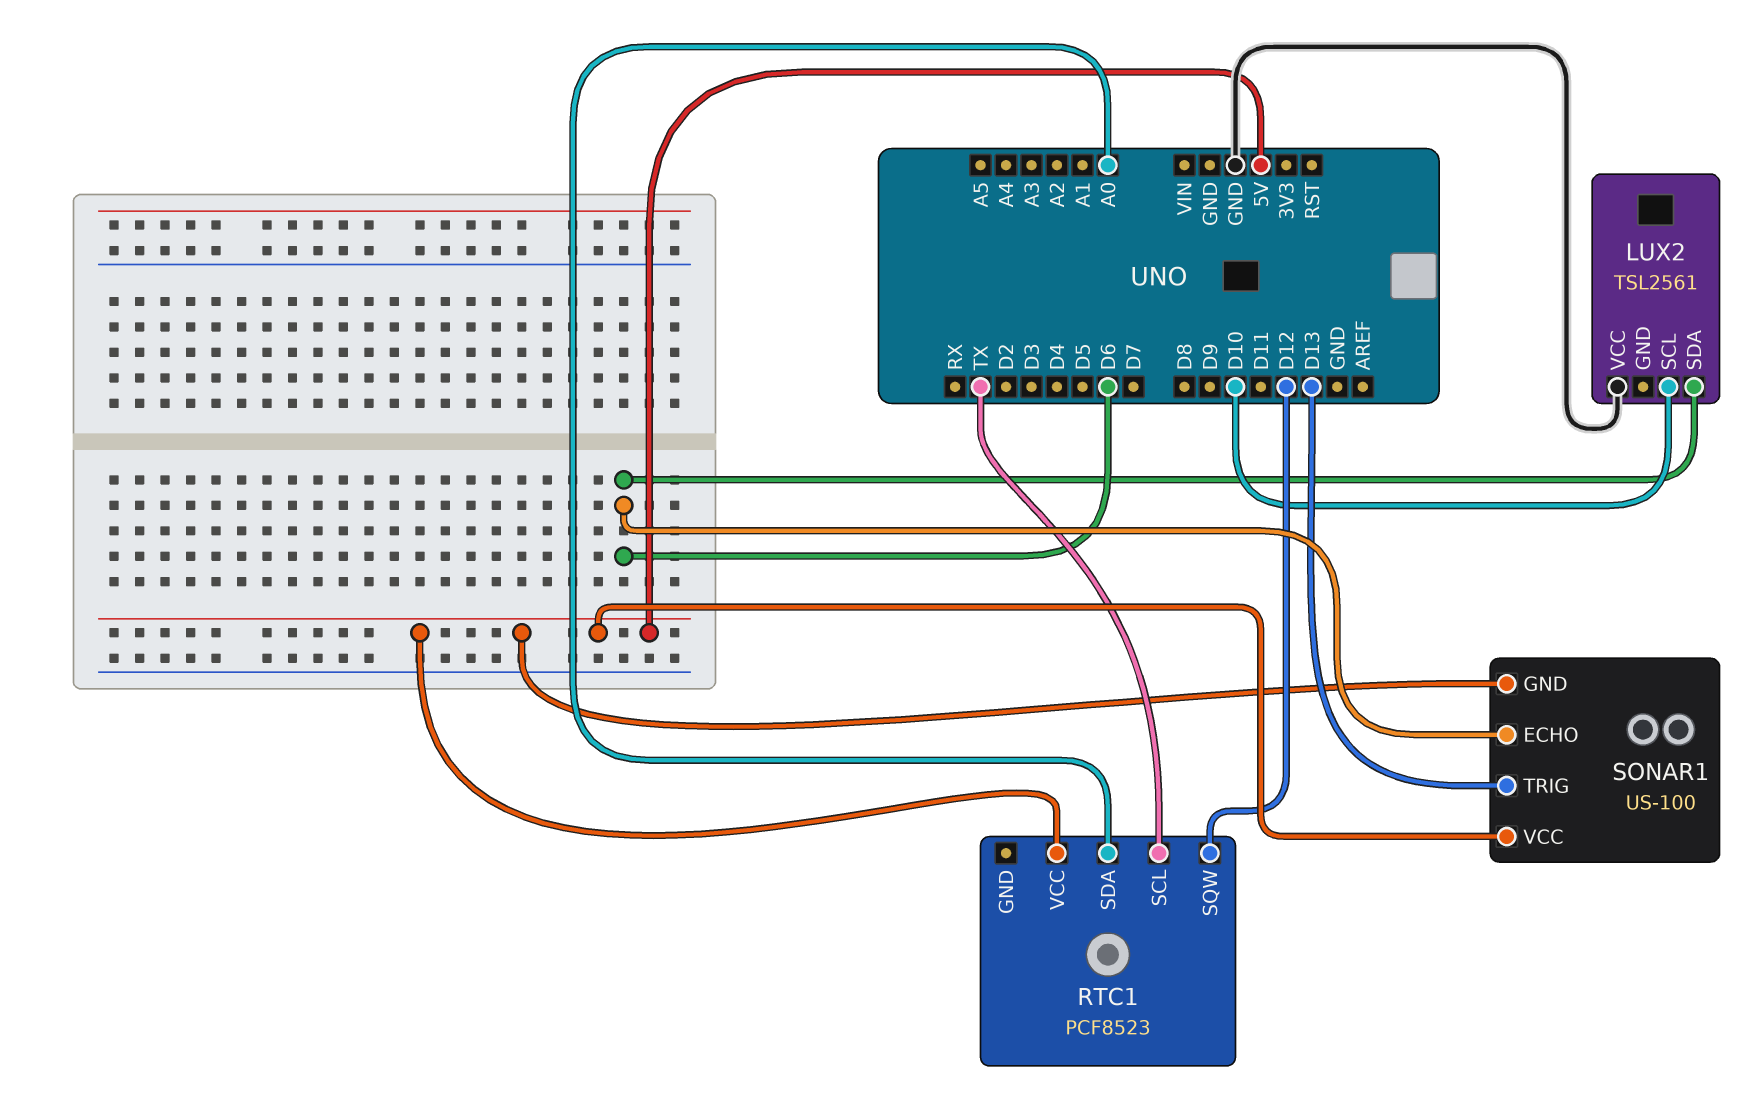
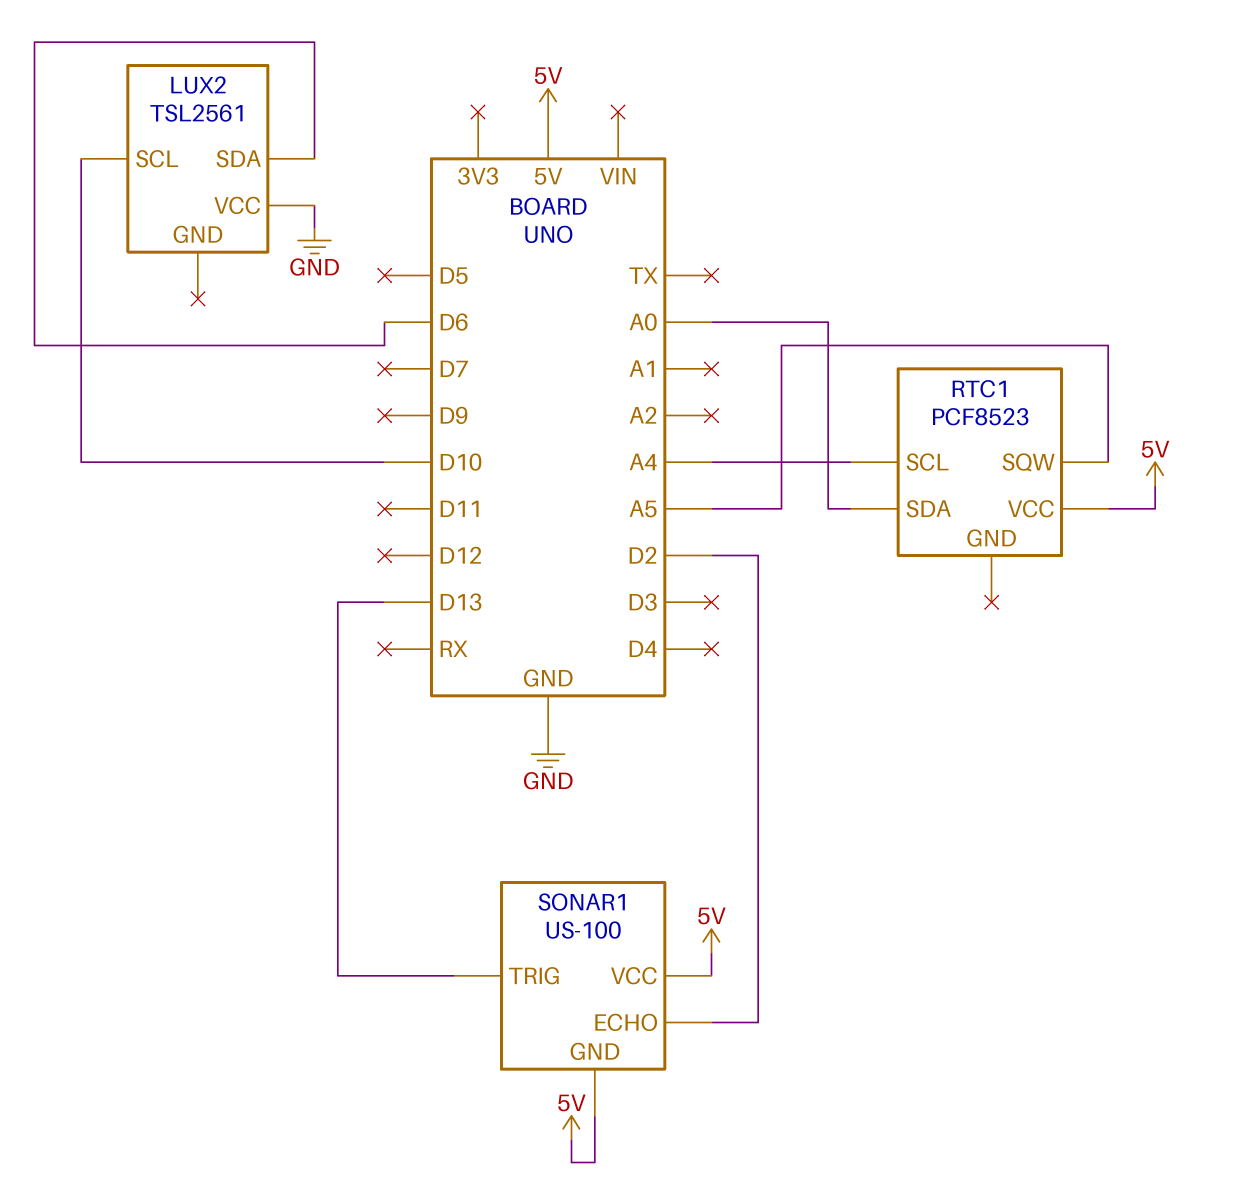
RTC1 pin SCL: TX -> A4
RTC1 pin SQW: D12 -> A5
SONAR1 pin ECHO: D6 -> D2

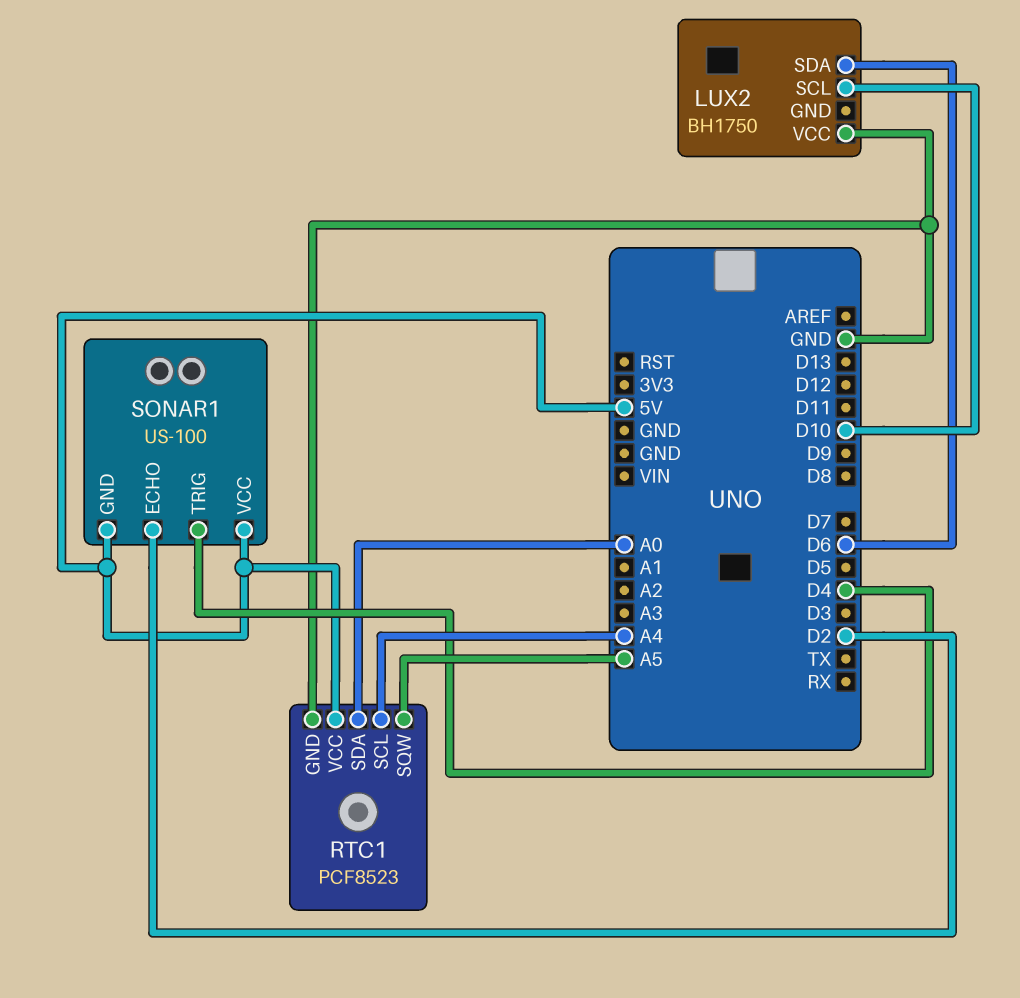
LUX2: TSL2561 -> BH1750
RTC1 pin GND: none -> GND
SONAR1 pin TRIG: D13 -> D4

